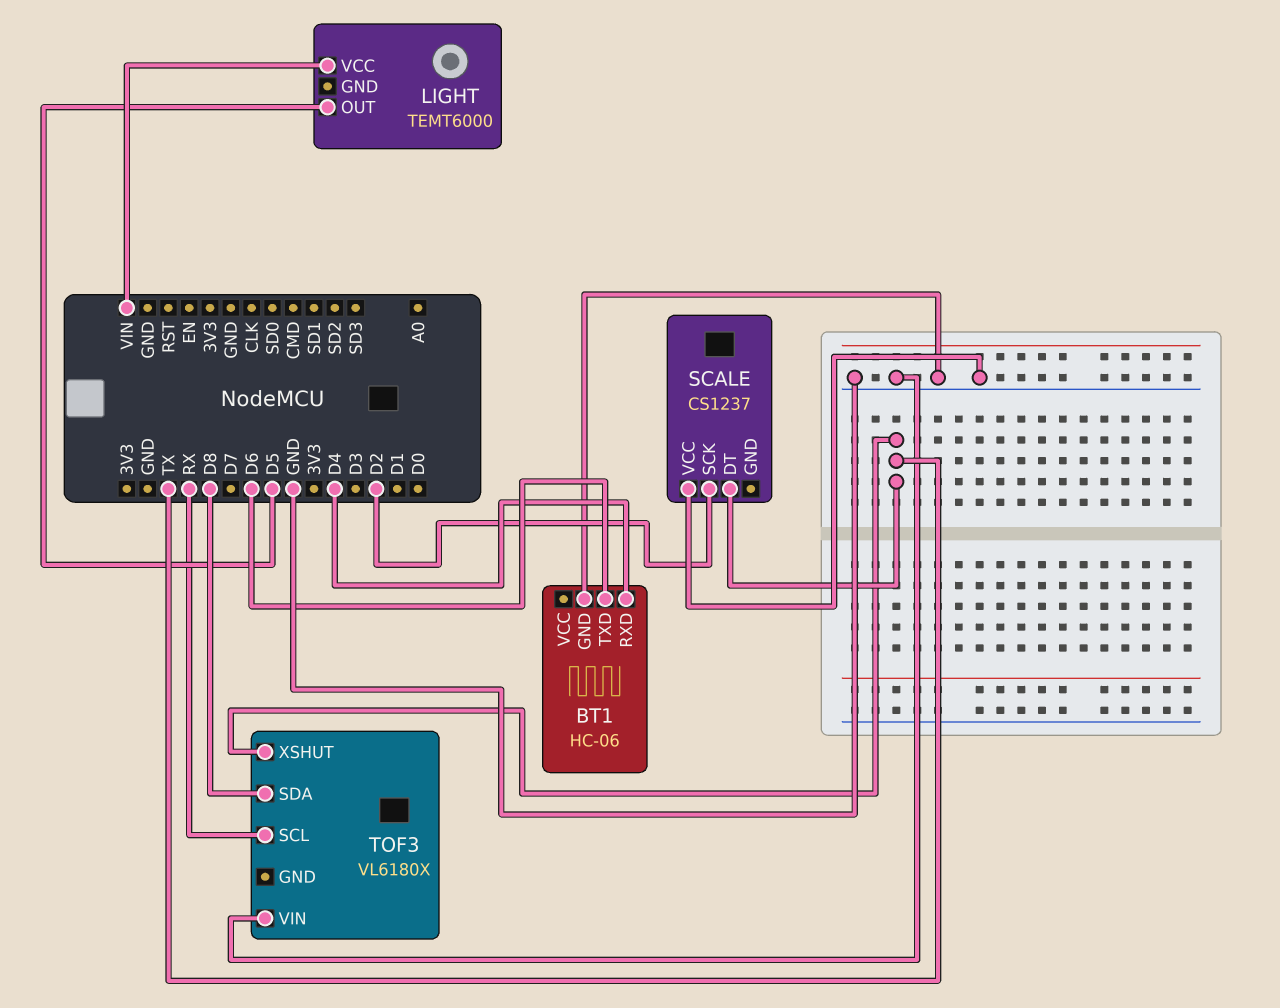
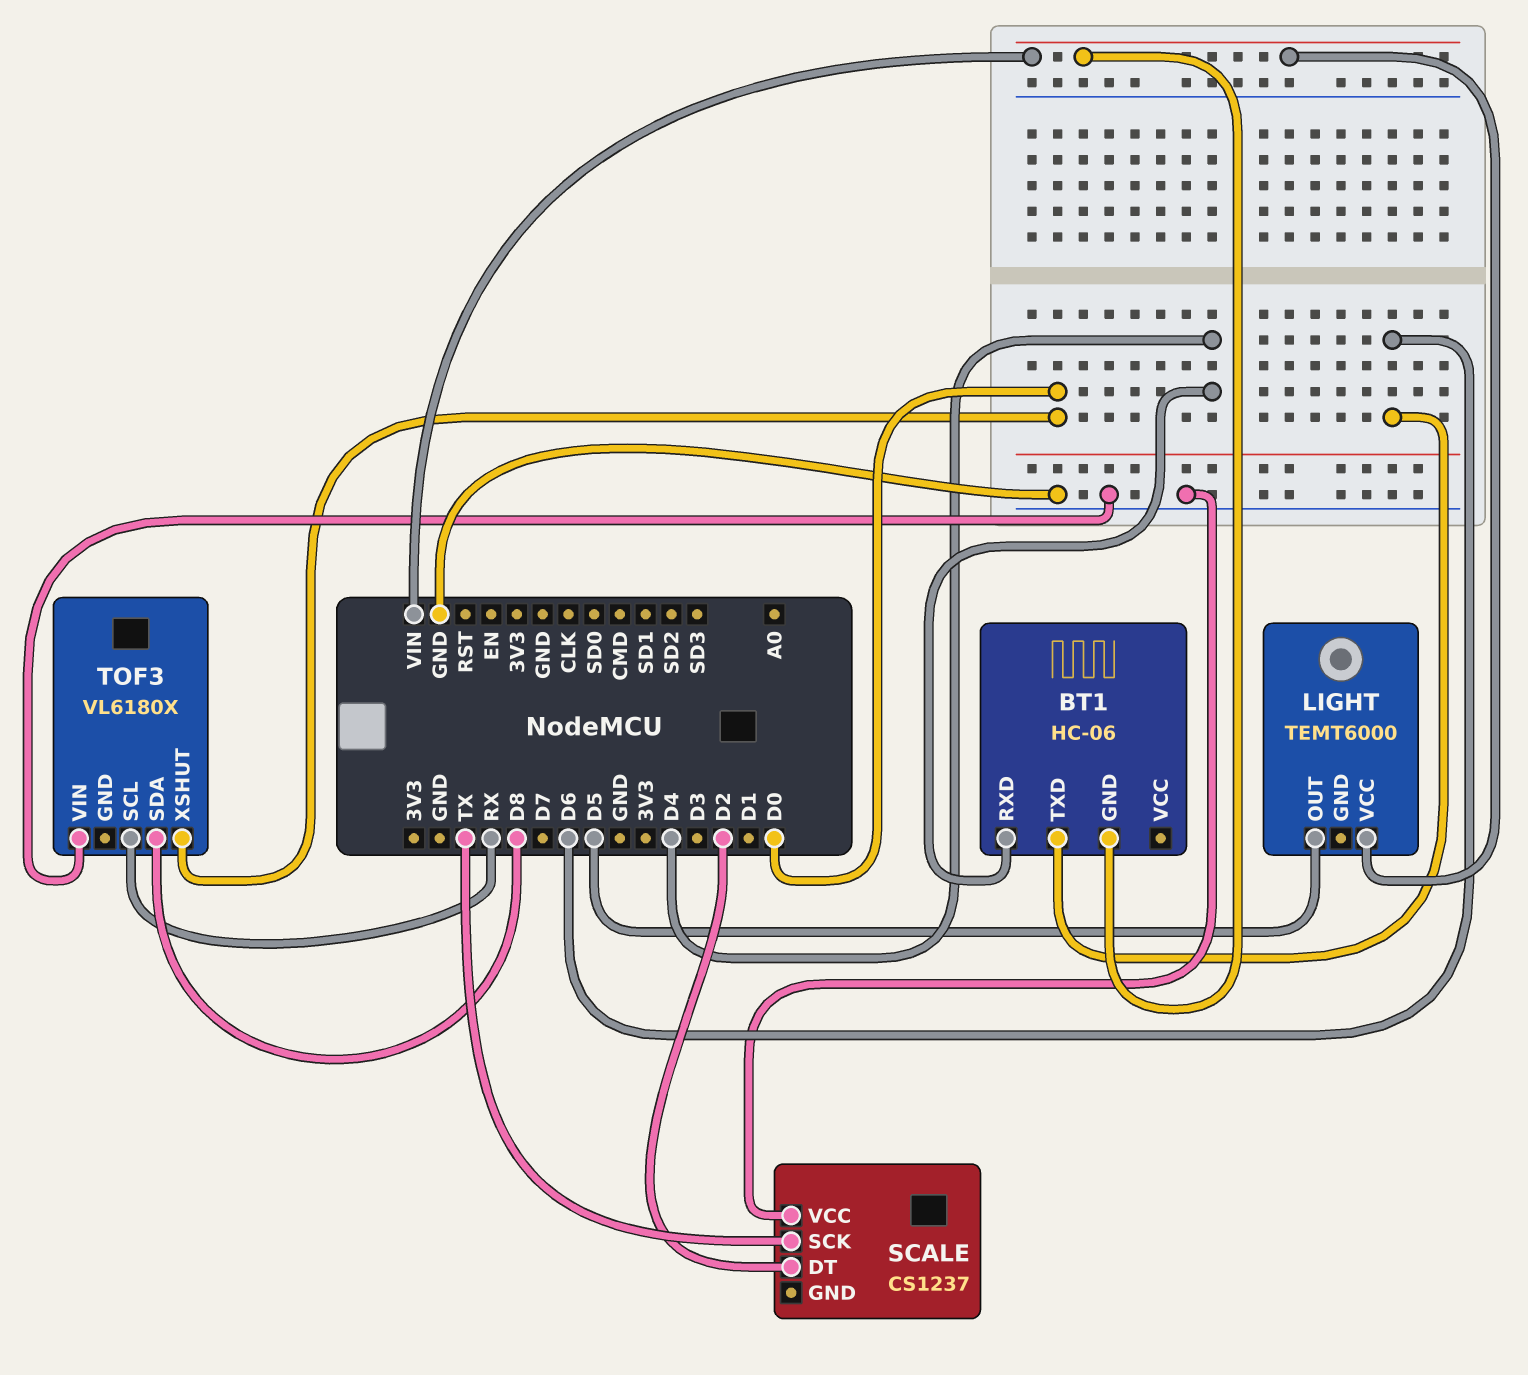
BT1 pin GND: GND -> VIN
SCALE pin DT: TX -> D2
SCALE pin SCK: D2 -> TX
TOF3 pin XSHUT: TX -> D0

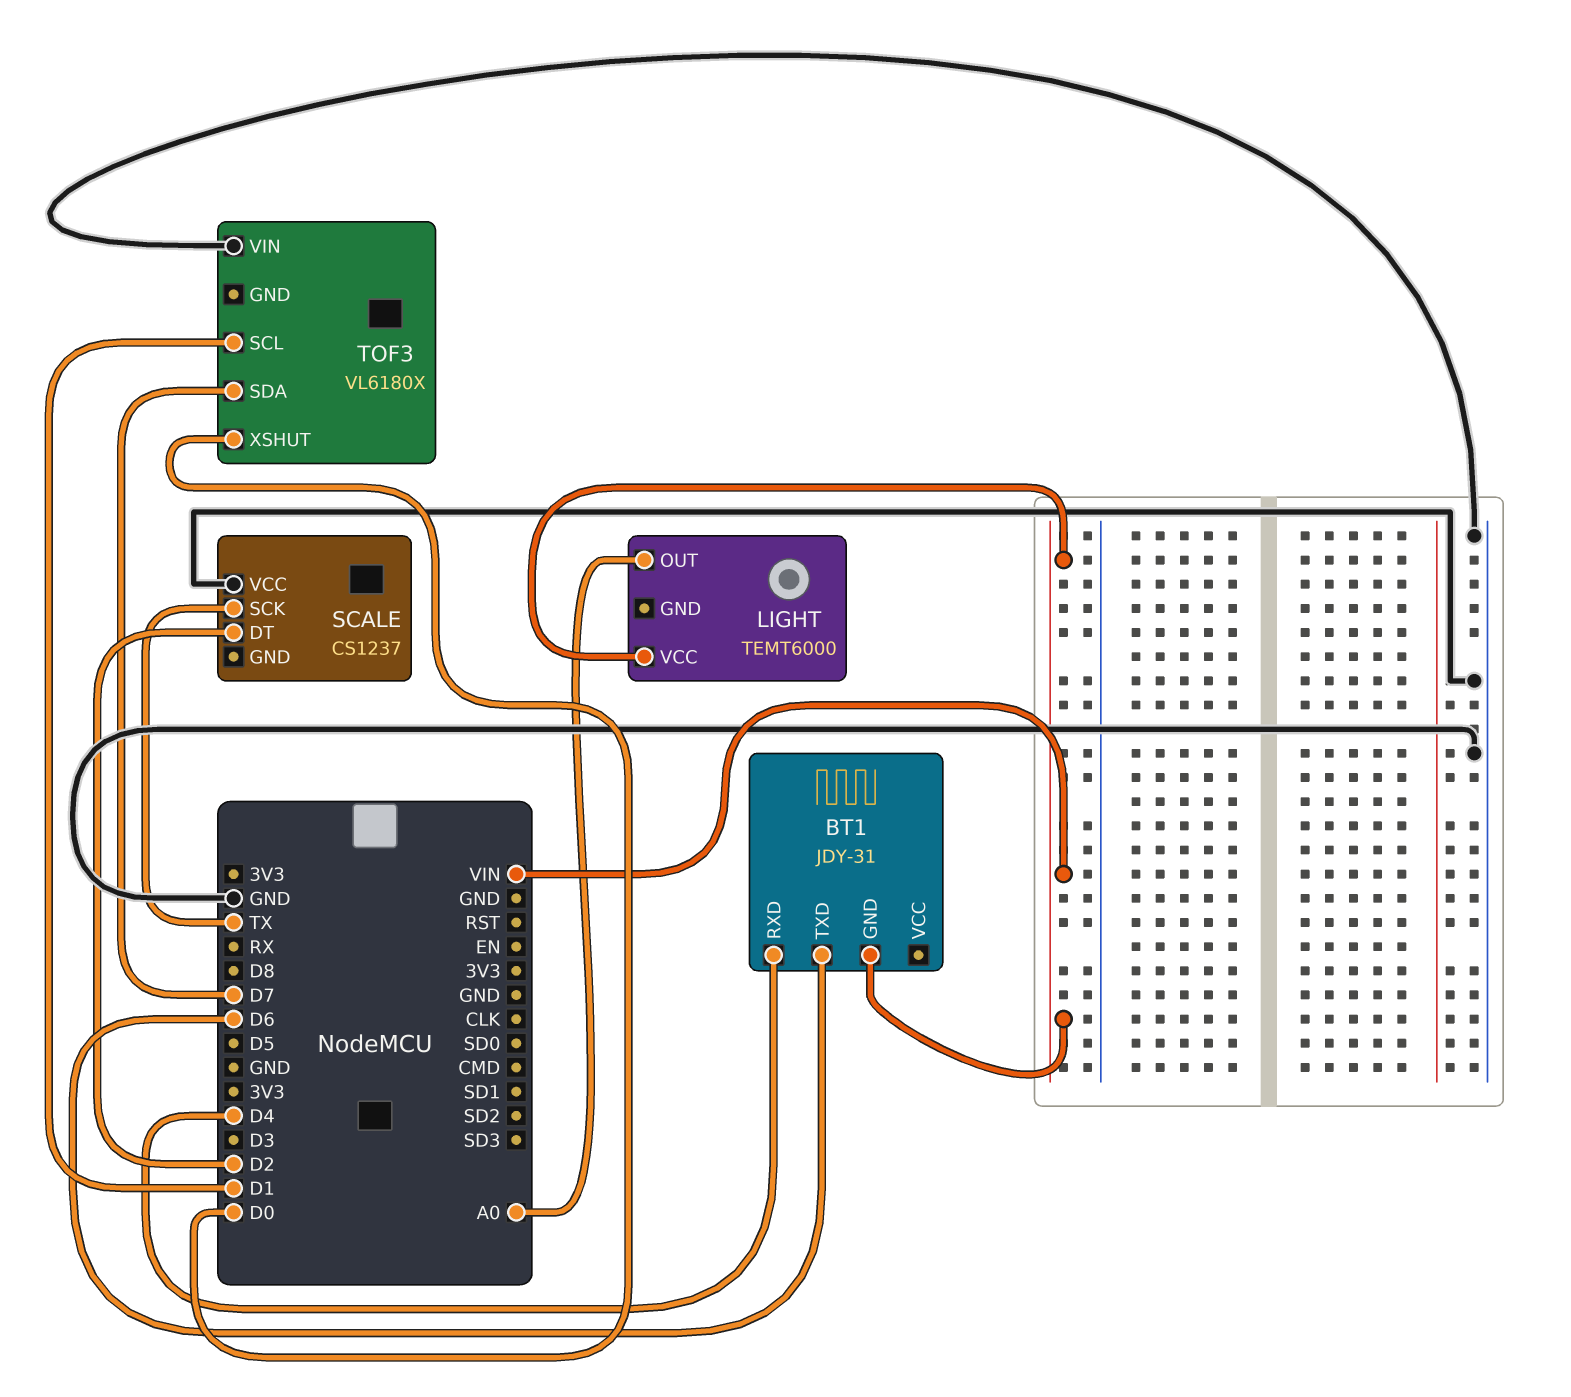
BT1: HC-06 -> JDY-31
LIGHT pin OUT: D5 -> A0
TOF3 pin SCL: RX -> D1
TOF3 pin SDA: D8 -> D7

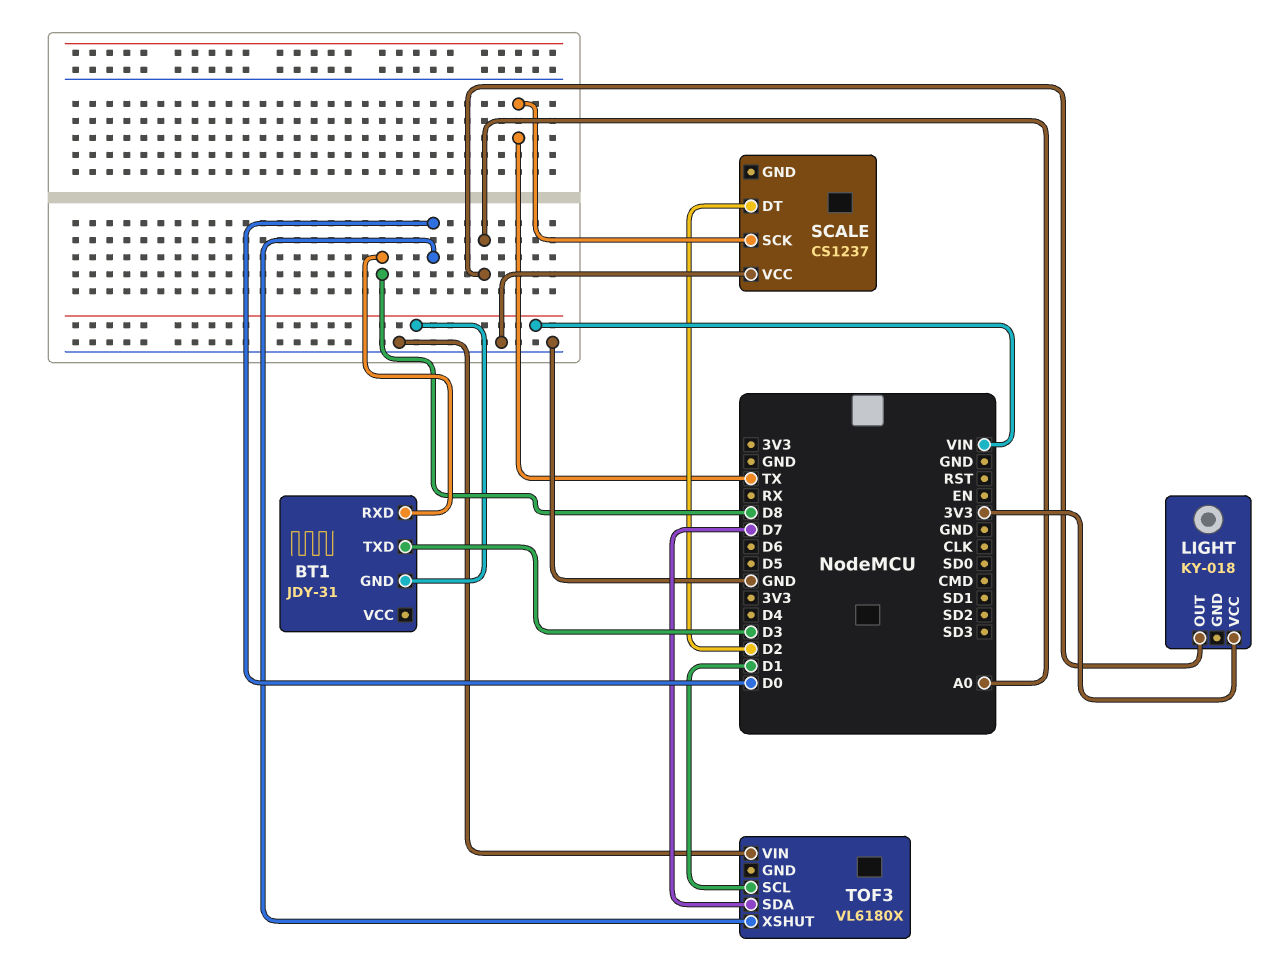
BT1 pin RXD: D4 -> D8
BT1 pin TXD: D6 -> D3
LIGHT: TEMT6000 -> KY-018
LIGHT pin VCC: VIN -> 3V3

